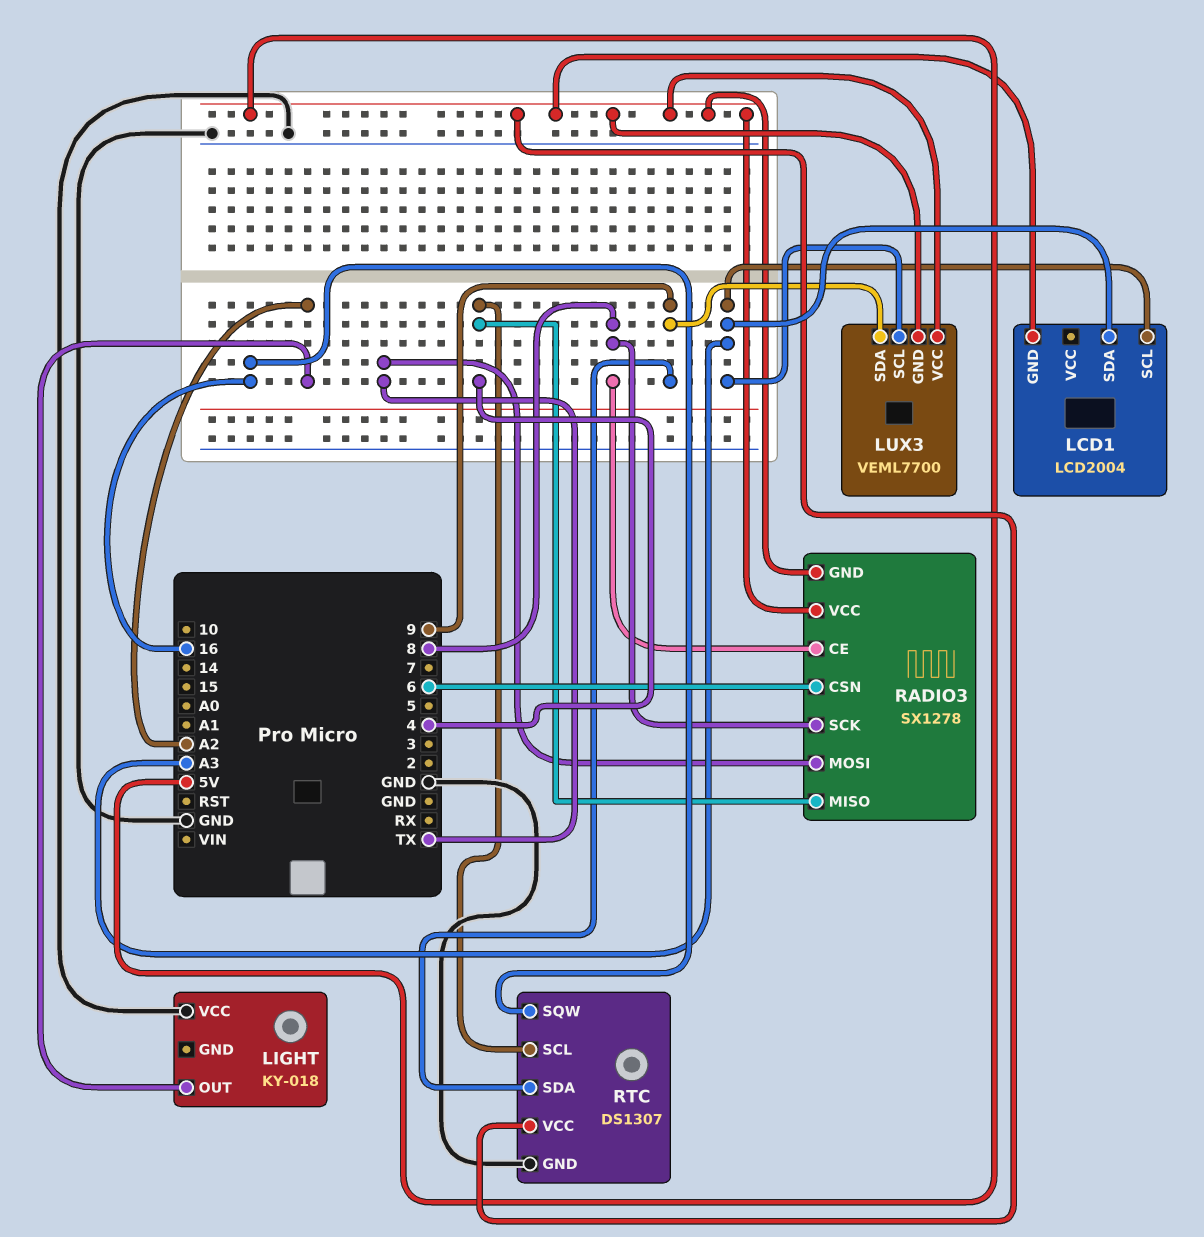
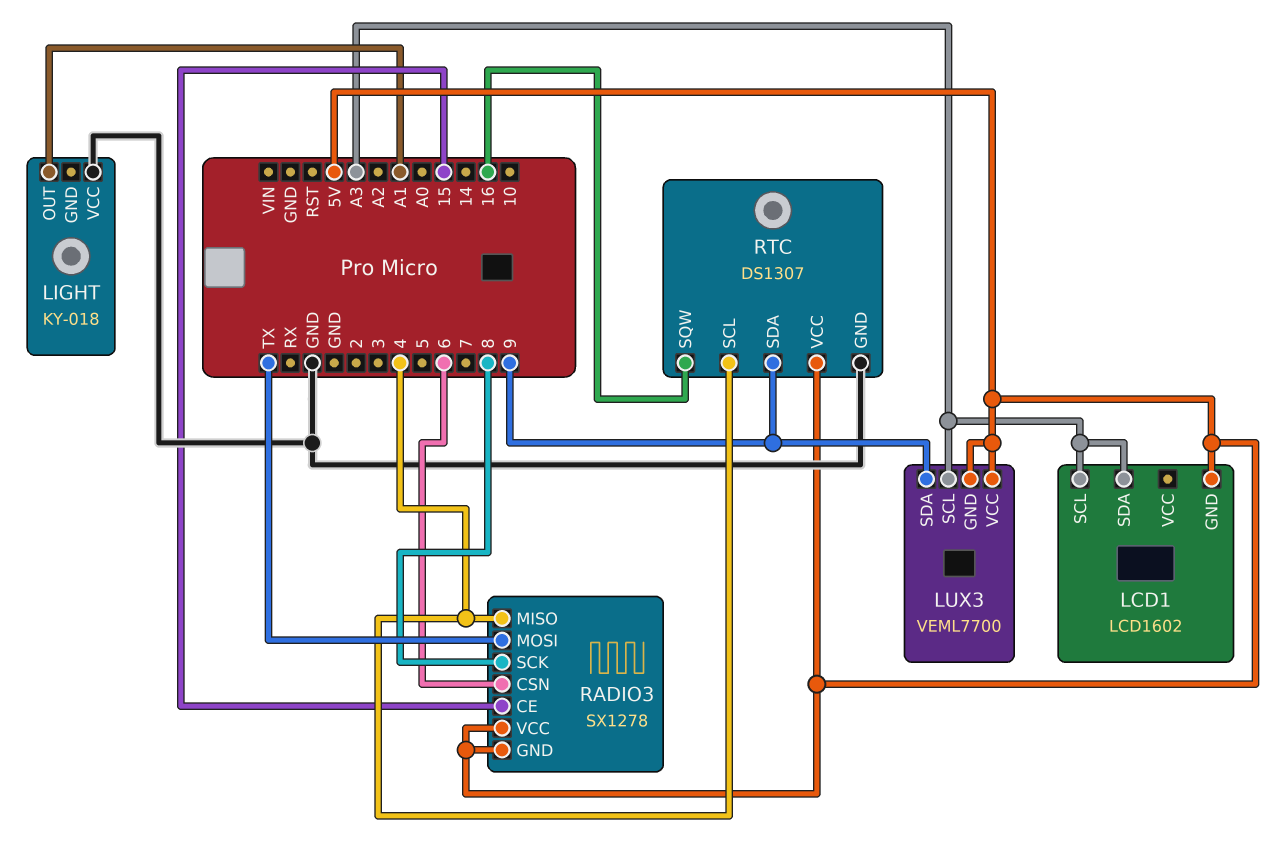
LCD1: LCD2004 -> LCD1602
LIGHT pin OUT: A2 -> A1
RADIO3 pin CE: 8 -> 15

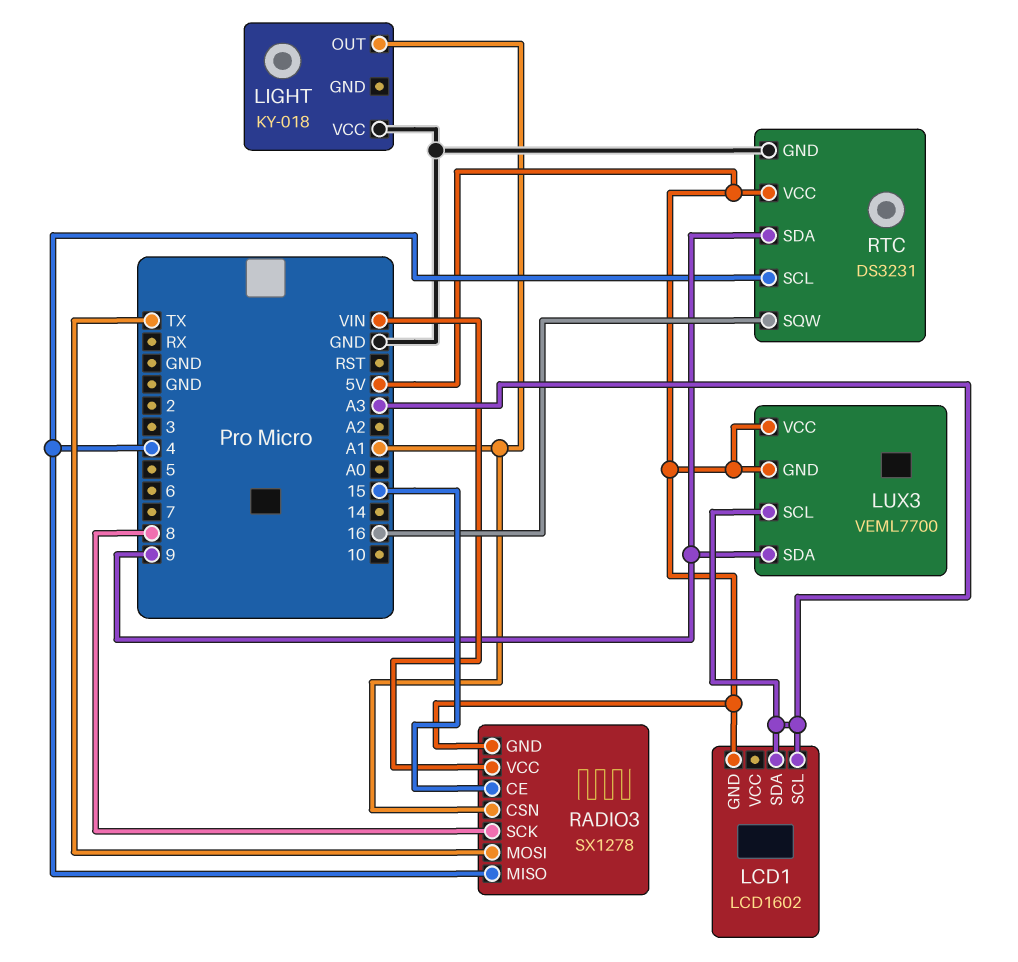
RADIO3 pin CSN: 6 -> A1
RADIO3 pin VCC: 5V -> VIN
RTC: DS1307 -> DS3231

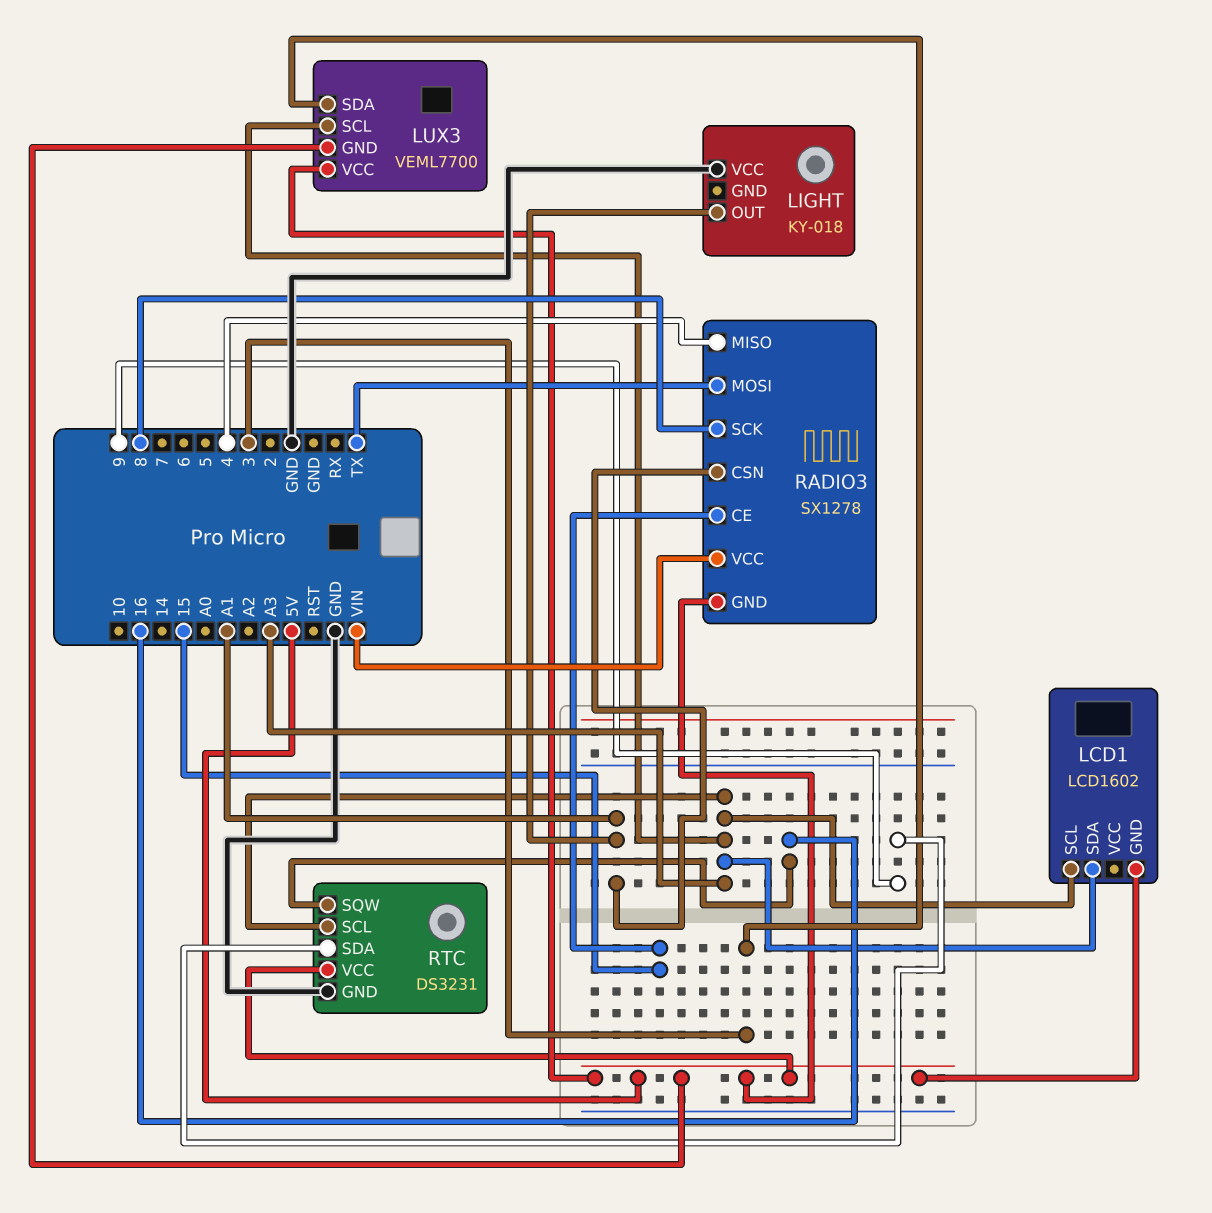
LUX3 pin SDA: 9 -> 3
RTC pin SCL: 4 -> A3

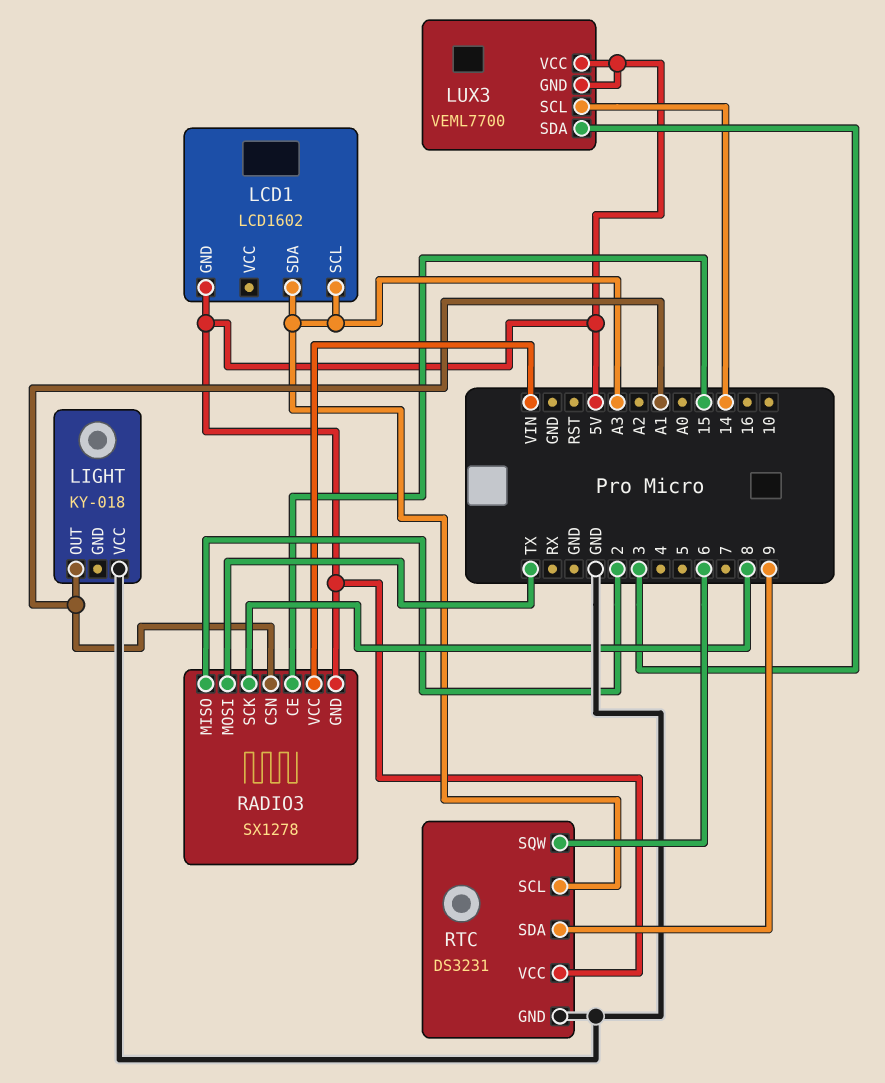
LUX3 pin SCL: A3 -> 14
RADIO3 pin MISO: 4 -> 2
RTC pin SQW: 16 -> 6

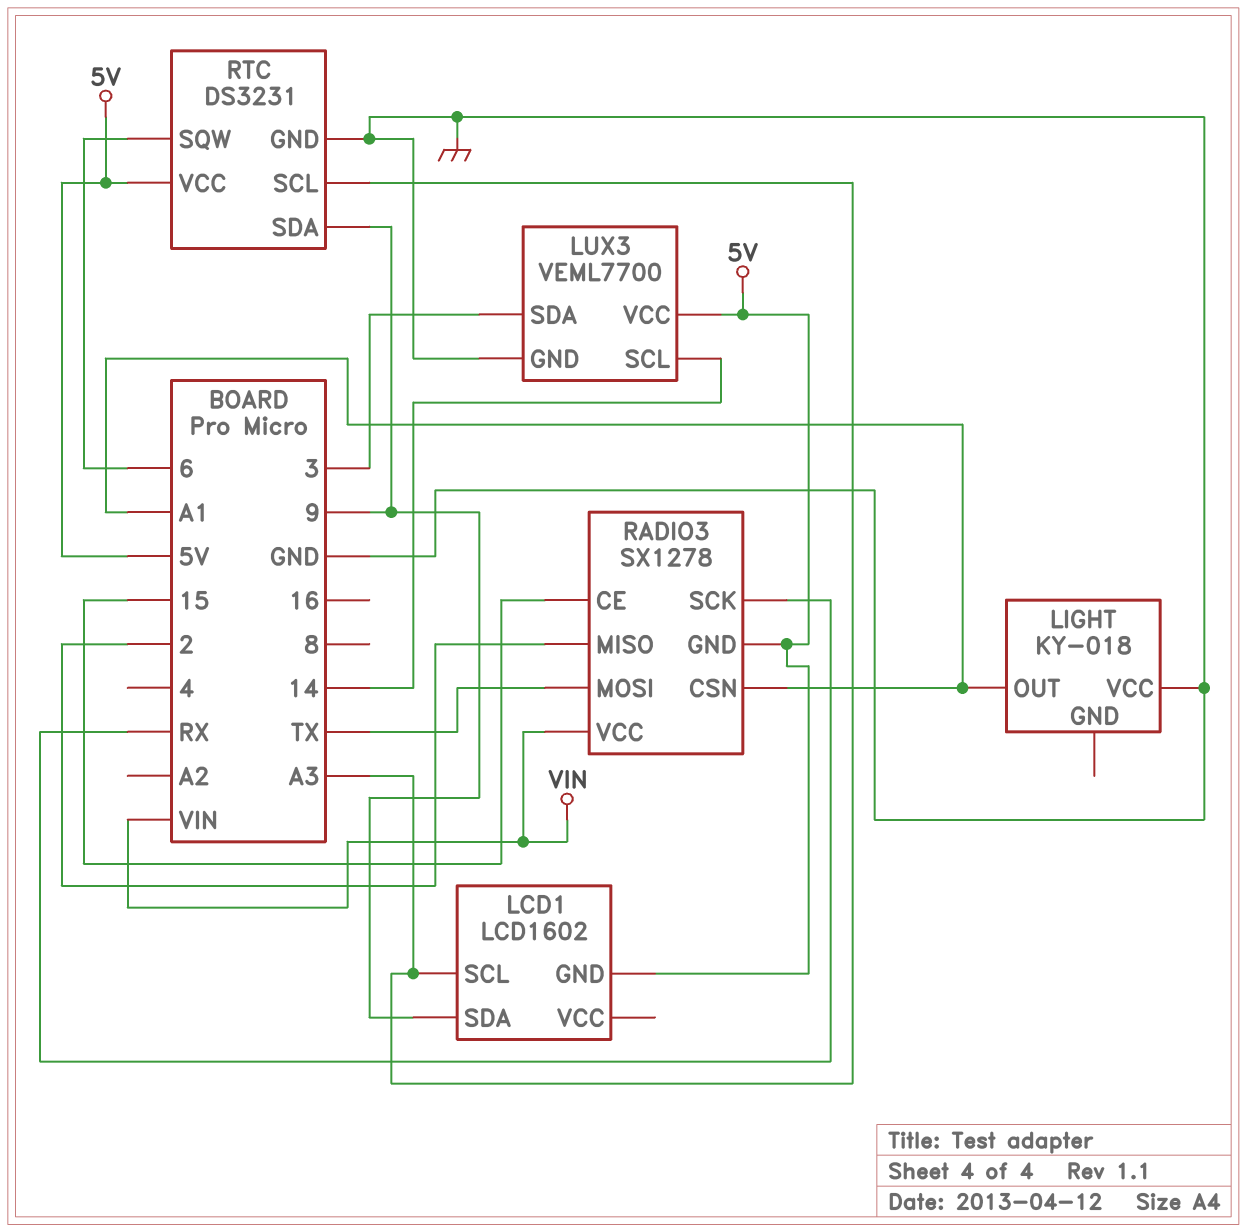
LCD1 pin SDA: A3 -> 9
LUX3 pin GND: 5V -> GND
RADIO3 pin SCK: 8 -> RX

